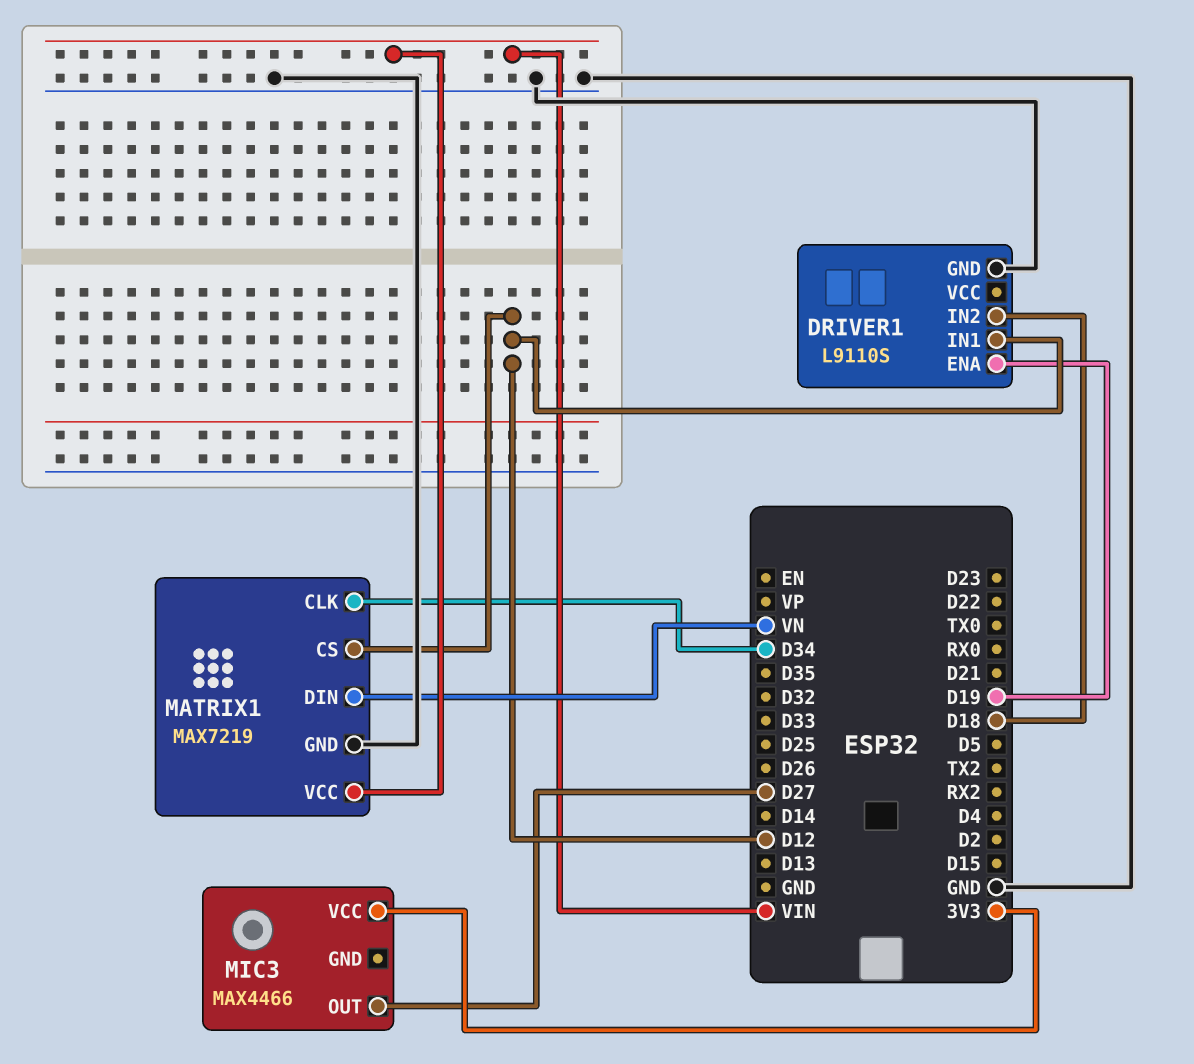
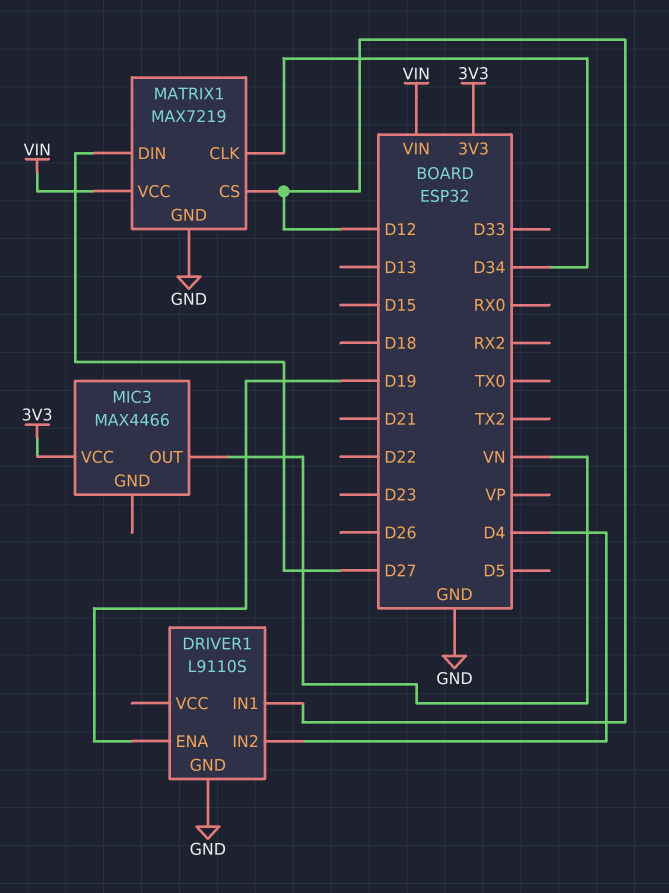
DRIVER1 pin IN2: D18 -> D4
MATRIX1 pin DIN: VN -> D27
MIC3 pin OUT: D27 -> VN

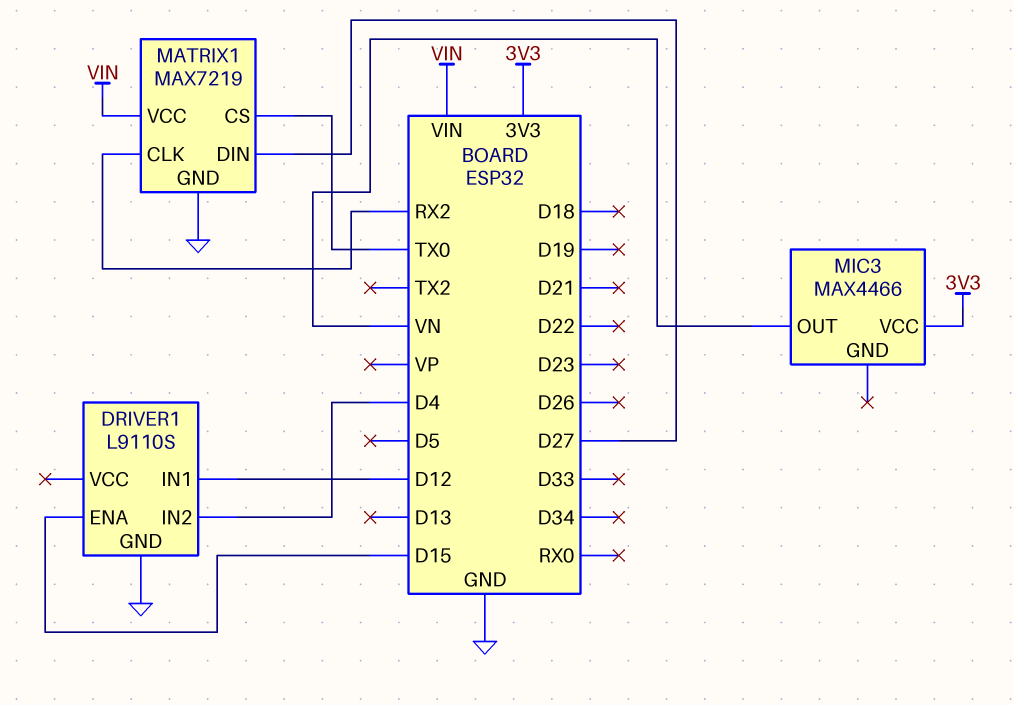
DRIVER1 pin ENA: D19 -> D15
MATRIX1 pin CLK: D34 -> RX2
MATRIX1 pin CS: D12 -> TX0

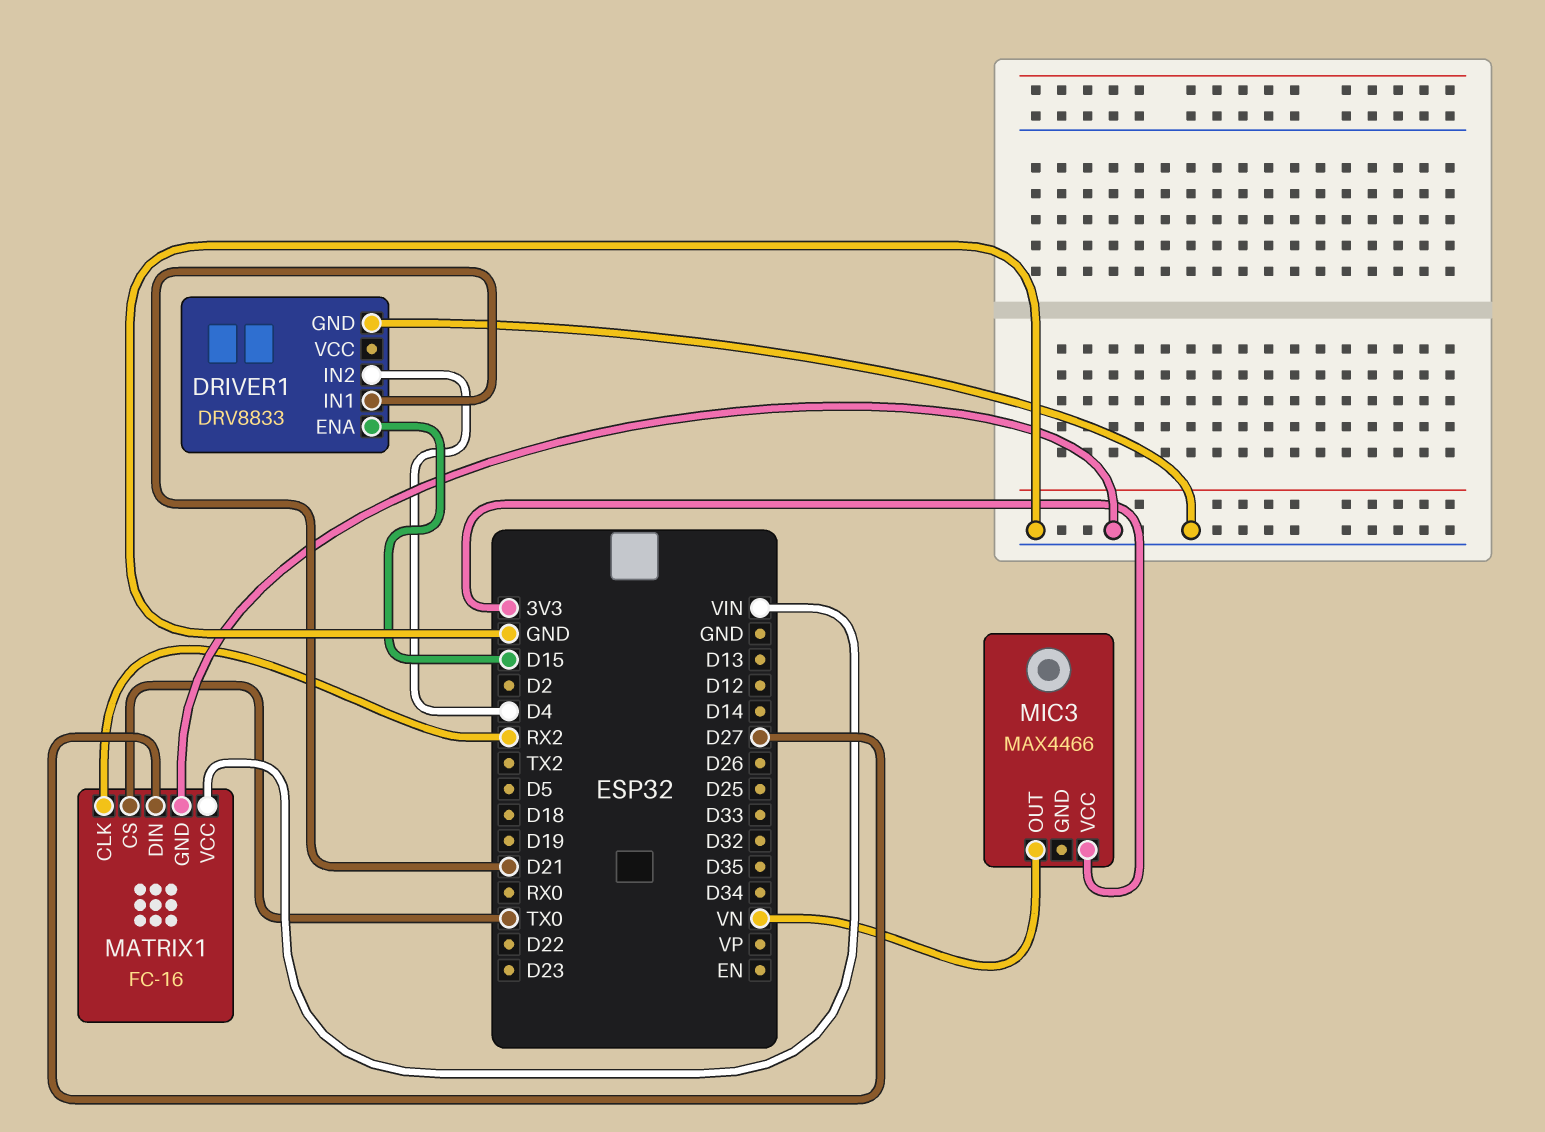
DRIVER1: L9110S -> DRV8833
DRIVER1 pin IN1: D12 -> D21
MATRIX1: MAX7219 -> FC-16

